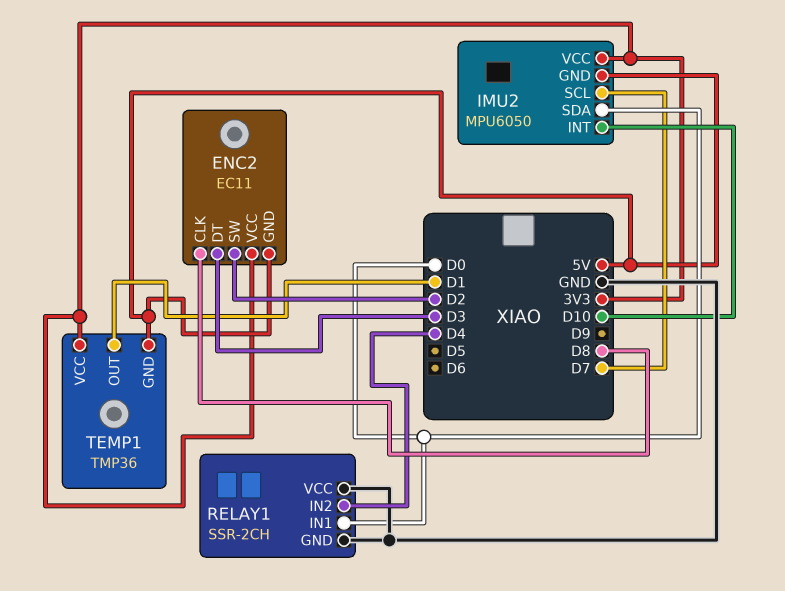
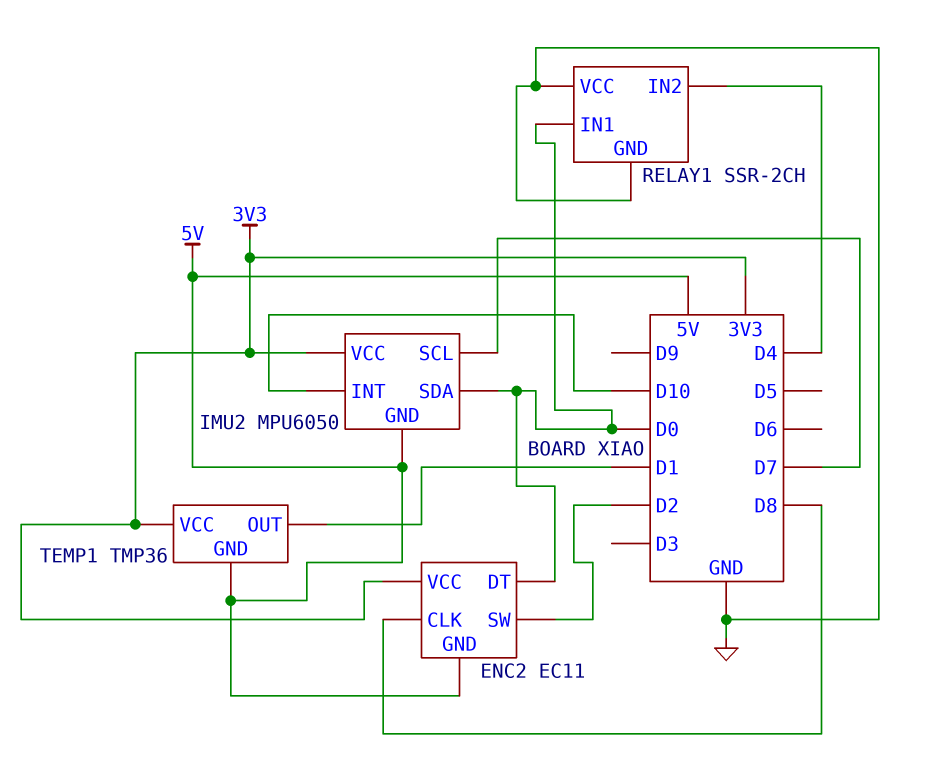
ENC2 pin DT: D3 -> D0

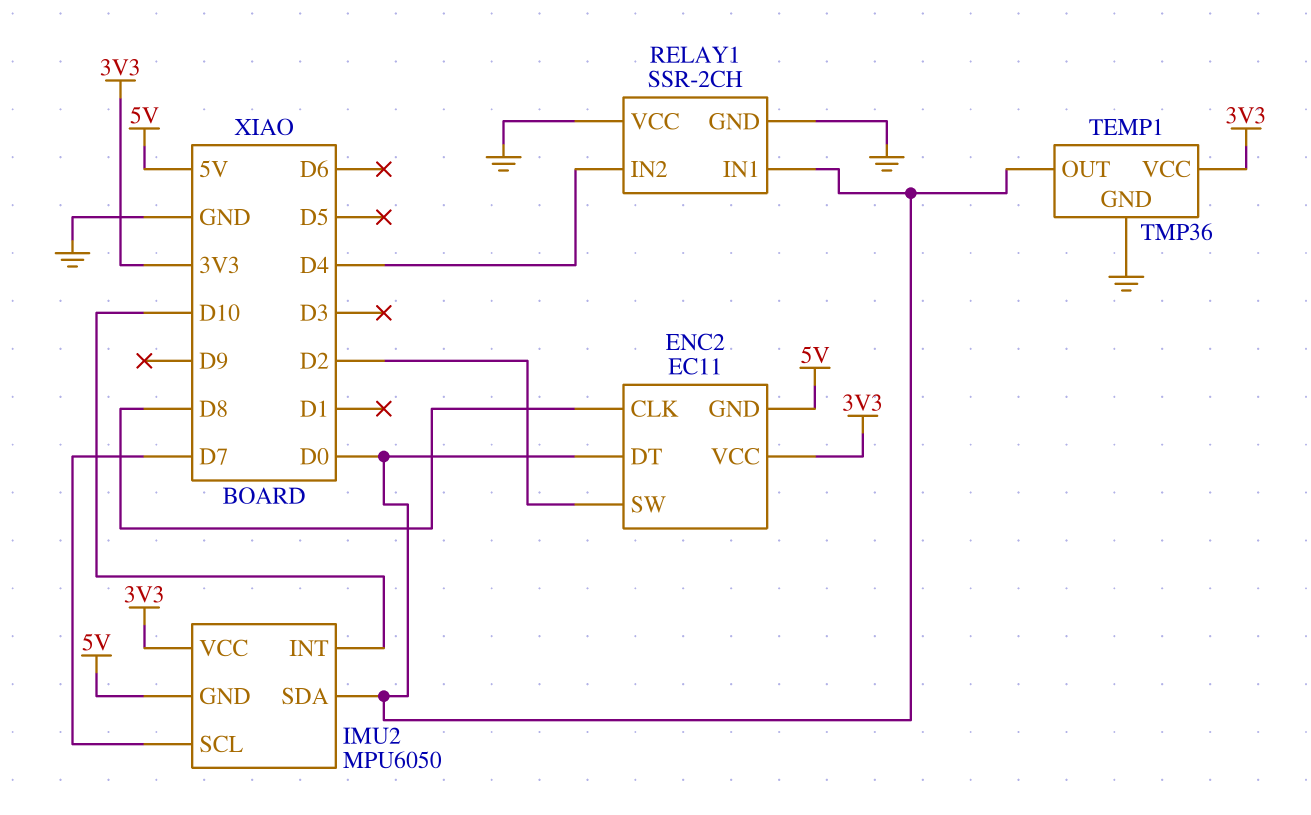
TEMP1 pin GND: 5V -> GND
TEMP1 pin OUT: D1 -> D0

